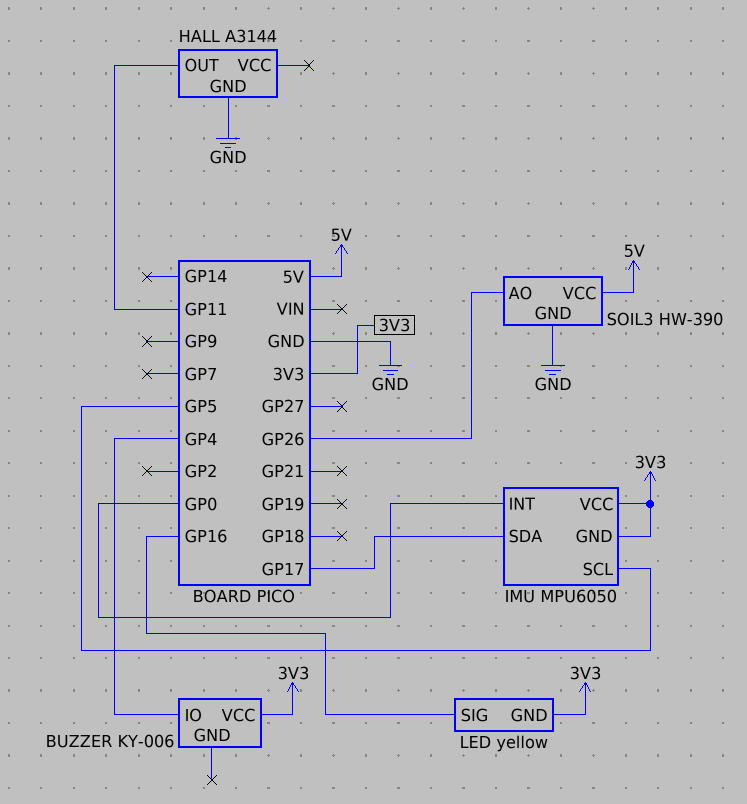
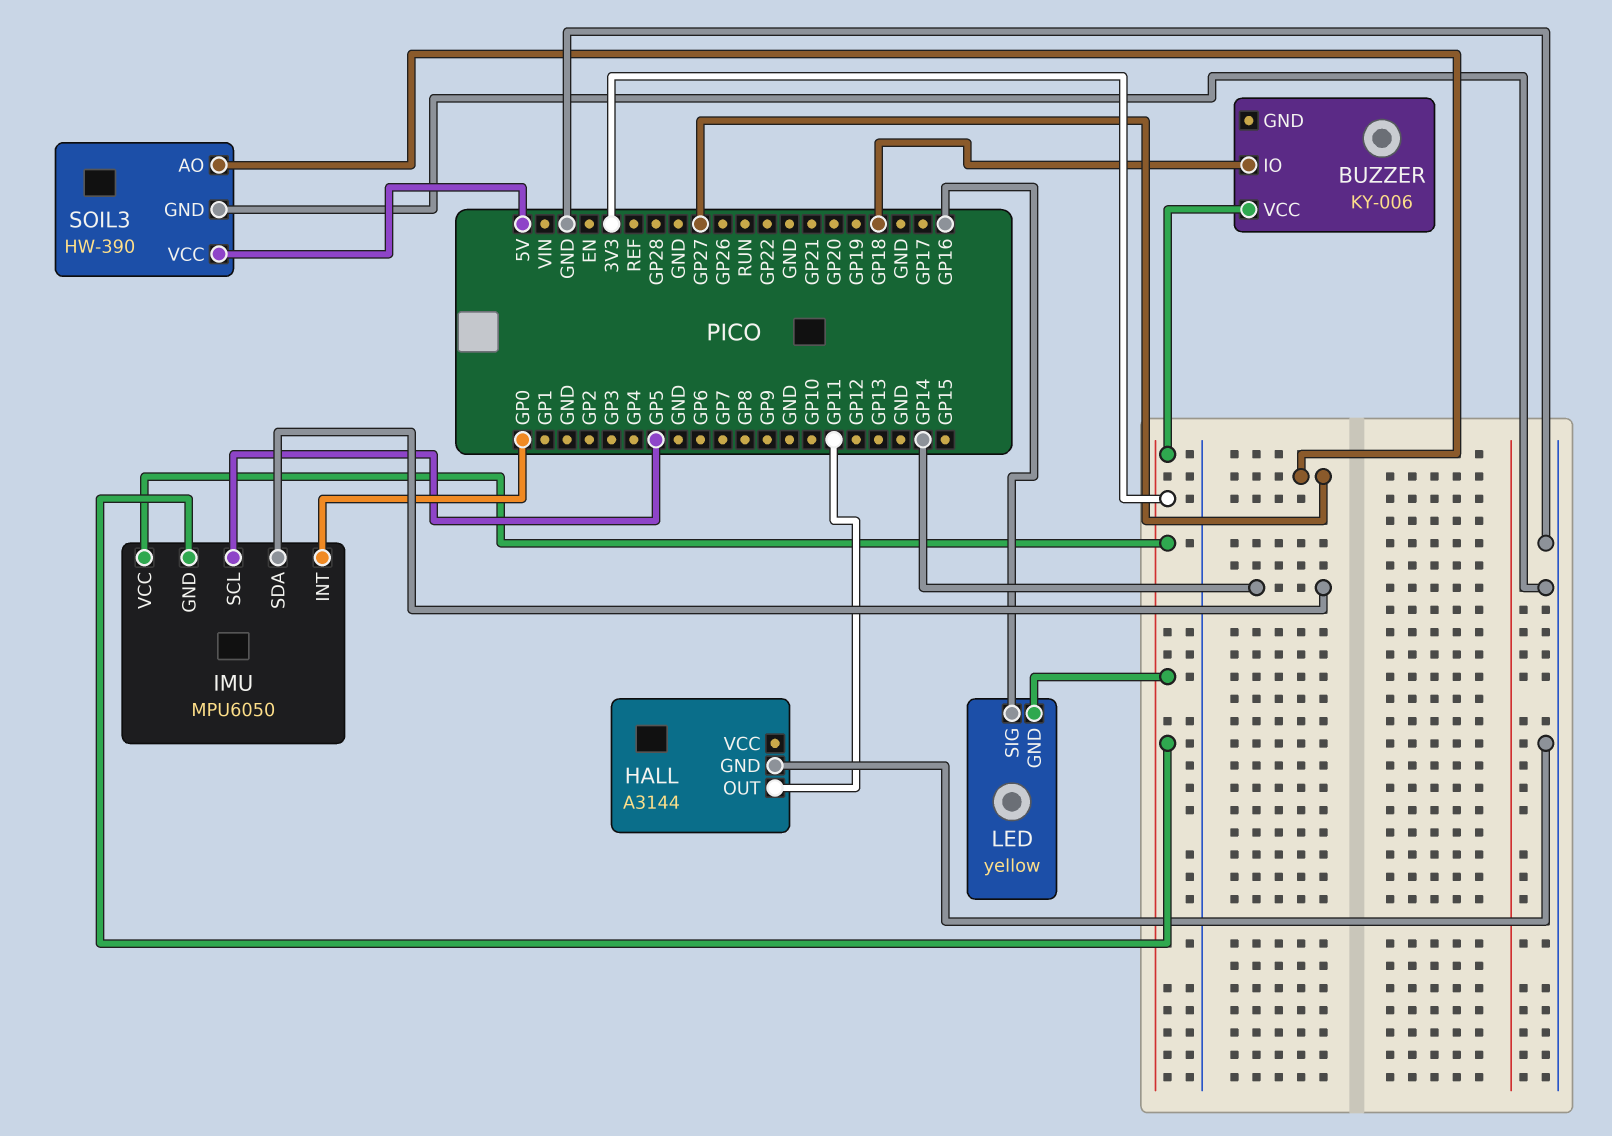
BUZZER pin IO: GP4 -> GP18
IMU pin SDA: GP17 -> GP14
SOIL3 pin AO: GP26 -> GP27

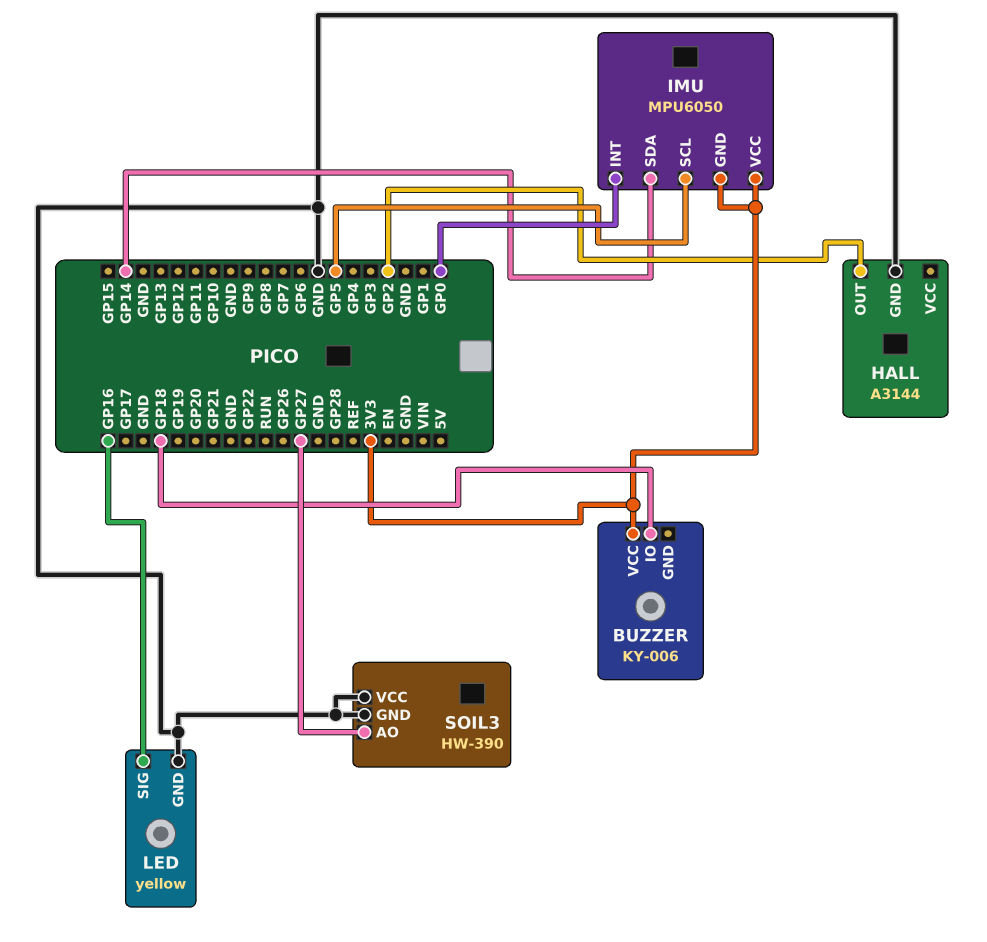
HALL pin OUT: GP11 -> GP2
LED pin GND: 3V3 -> GND
SOIL3 pin VCC: 5V -> GND

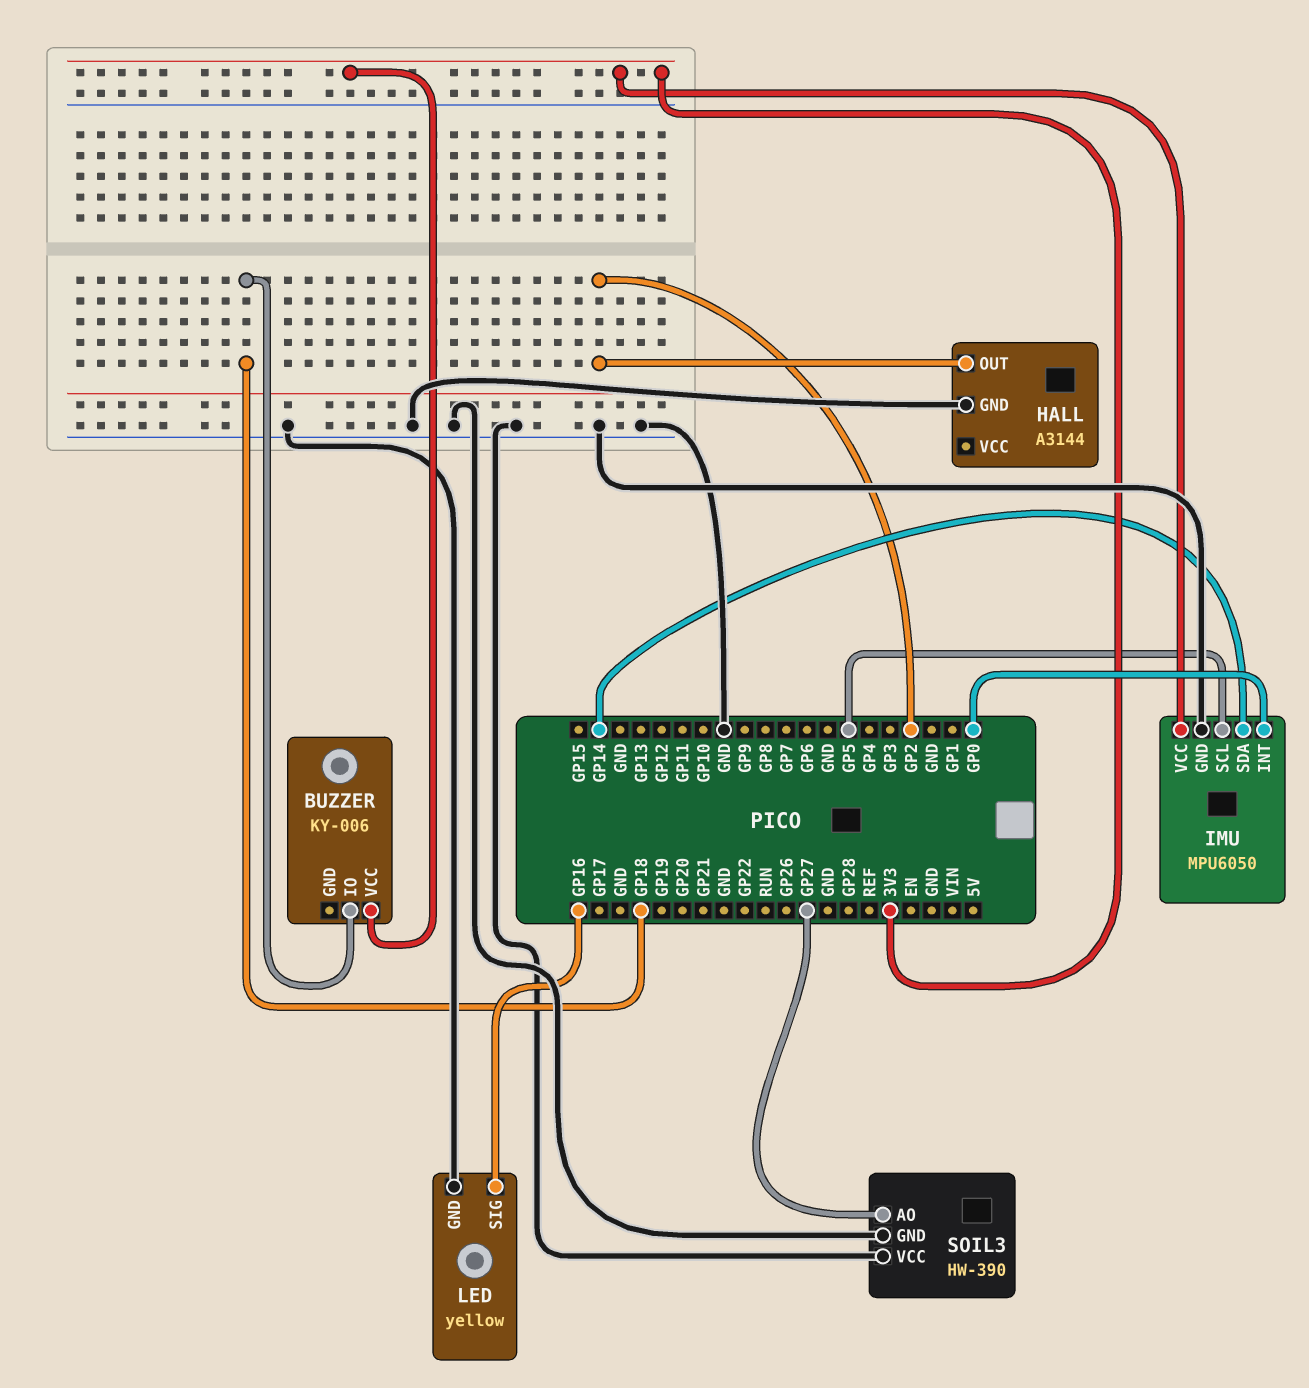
IMU pin GND: 3V3 -> GND

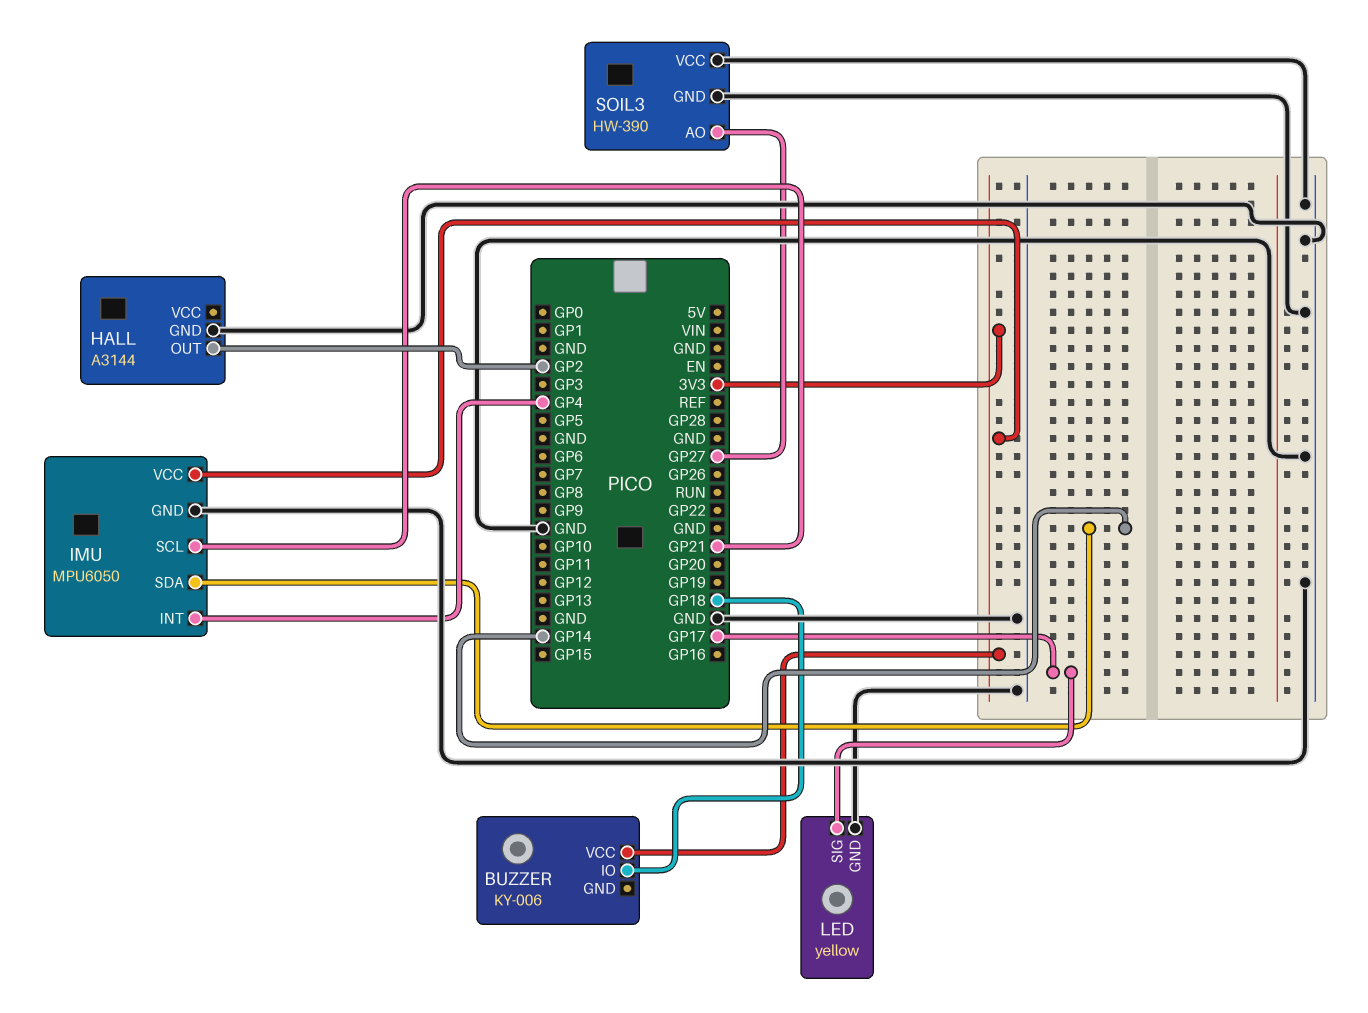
IMU pin INT: GP0 -> GP4
IMU pin SCL: GP5 -> GP21
LED pin SIG: GP16 -> GP17

